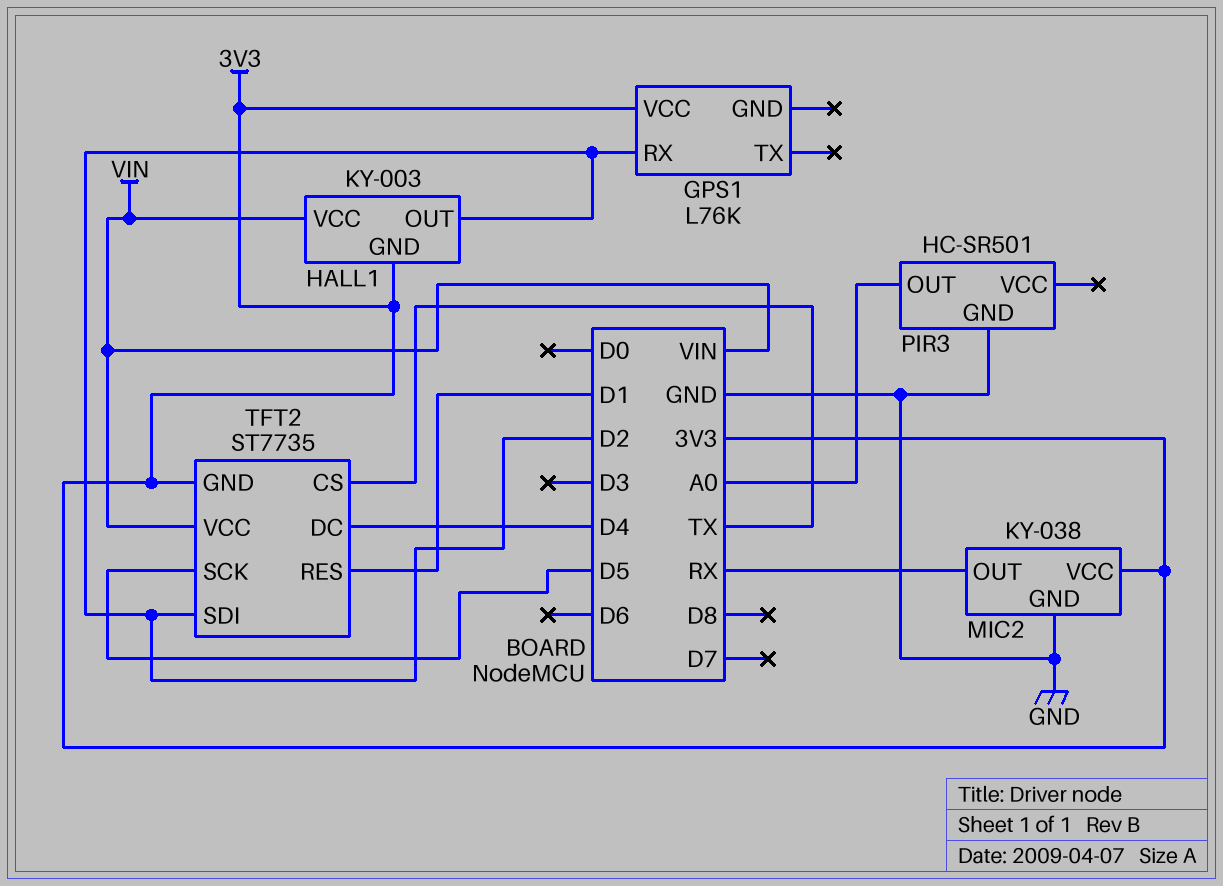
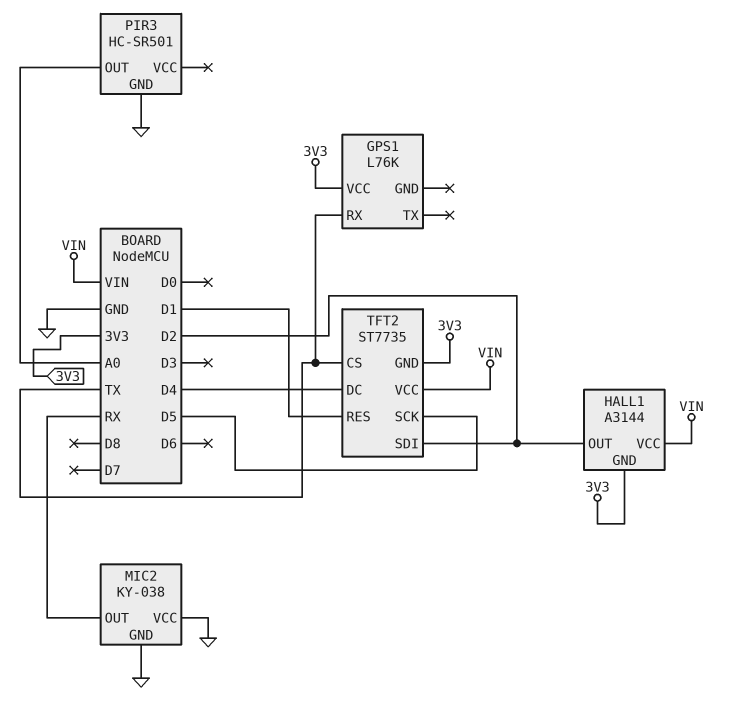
GPS1 pin RX: D2 -> TX
HALL1: KY-003 -> A3144
MIC2 pin VCC: 3V3 -> GND

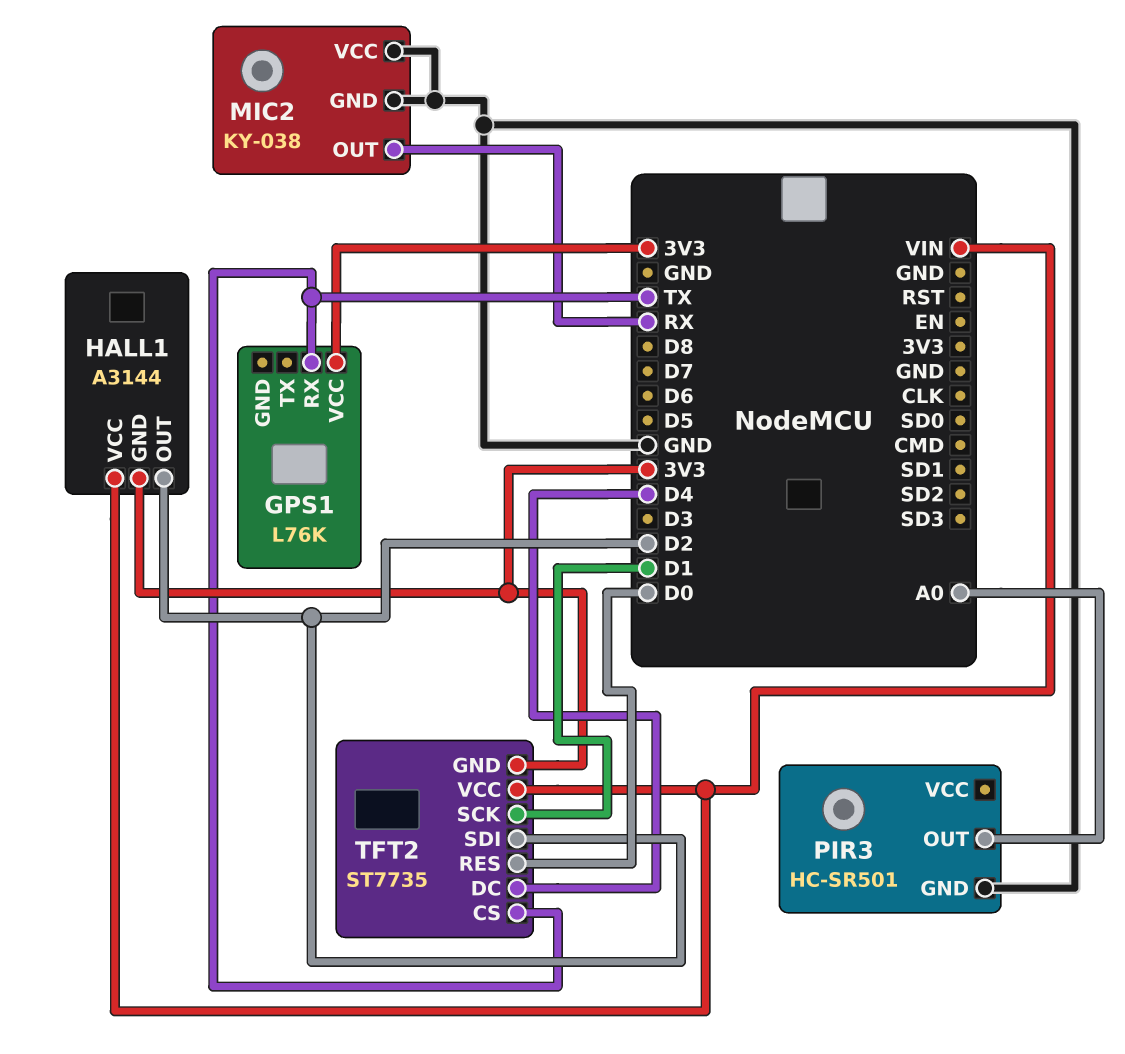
TFT2 pin RES: D1 -> D0
TFT2 pin SCK: D5 -> D1

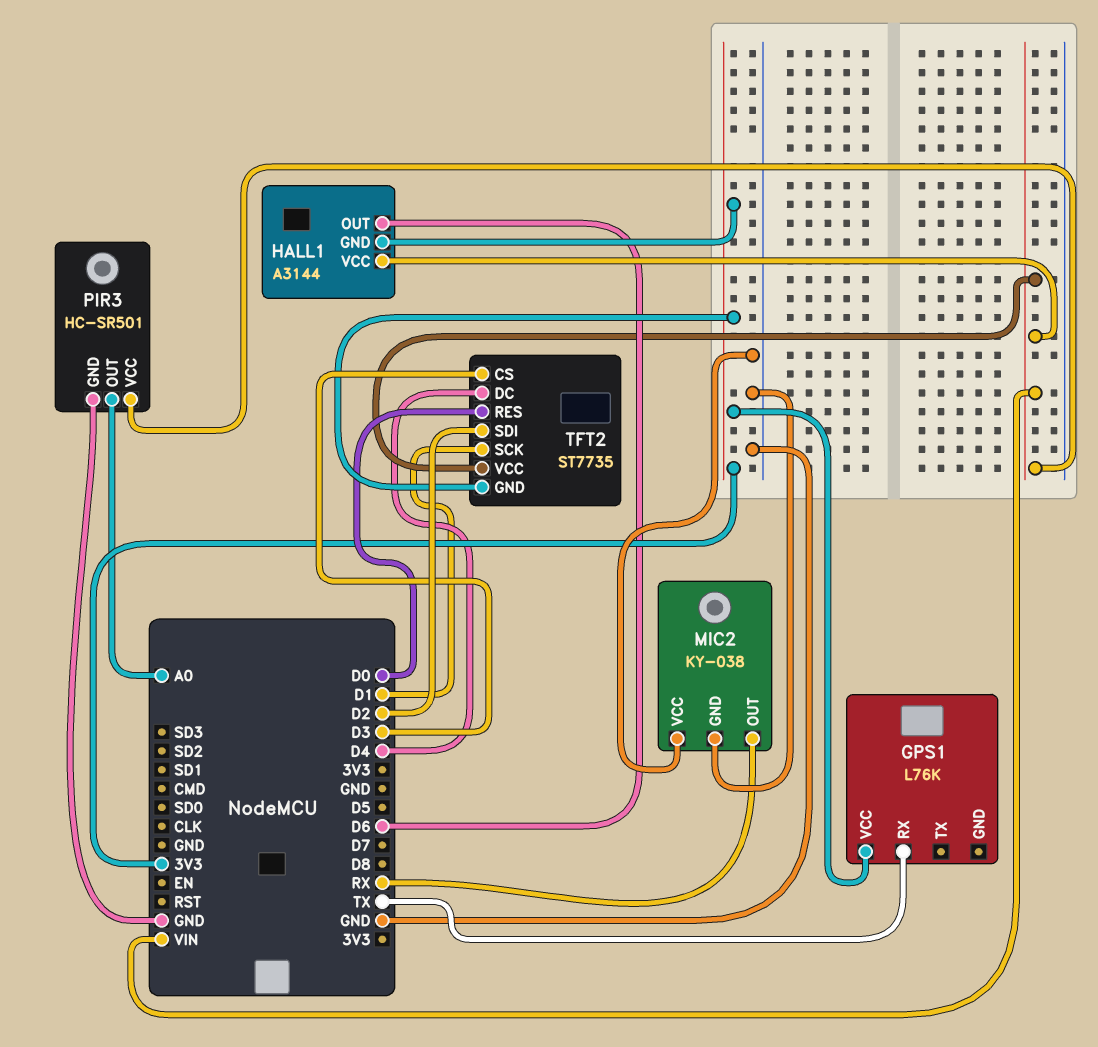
HALL1 pin OUT: D2 -> D6
PIR3 pin VCC: none -> VIN
TFT2 pin CS: TX -> D3

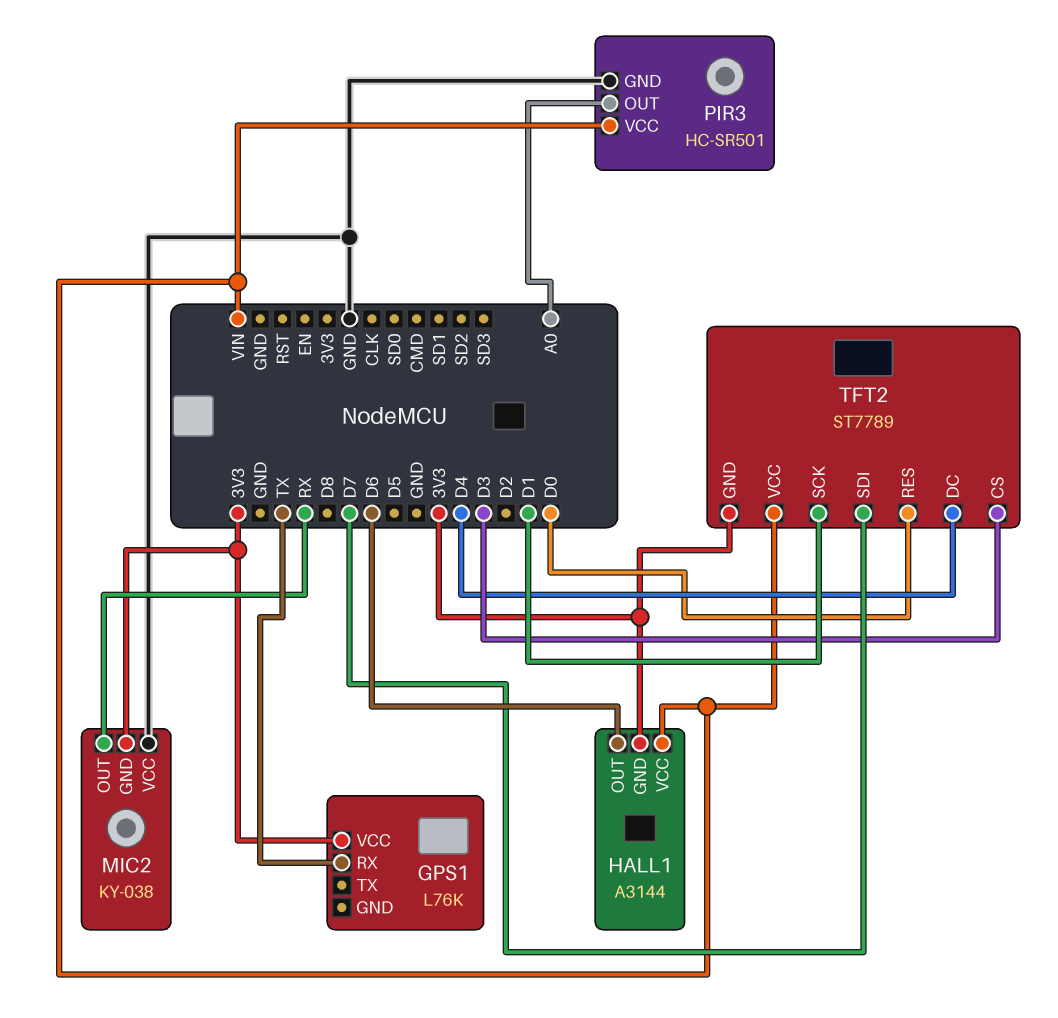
MIC2 pin GND: GND -> 3V3
TFT2: ST7735 -> ST7789
TFT2 pin SDI: D2 -> D7

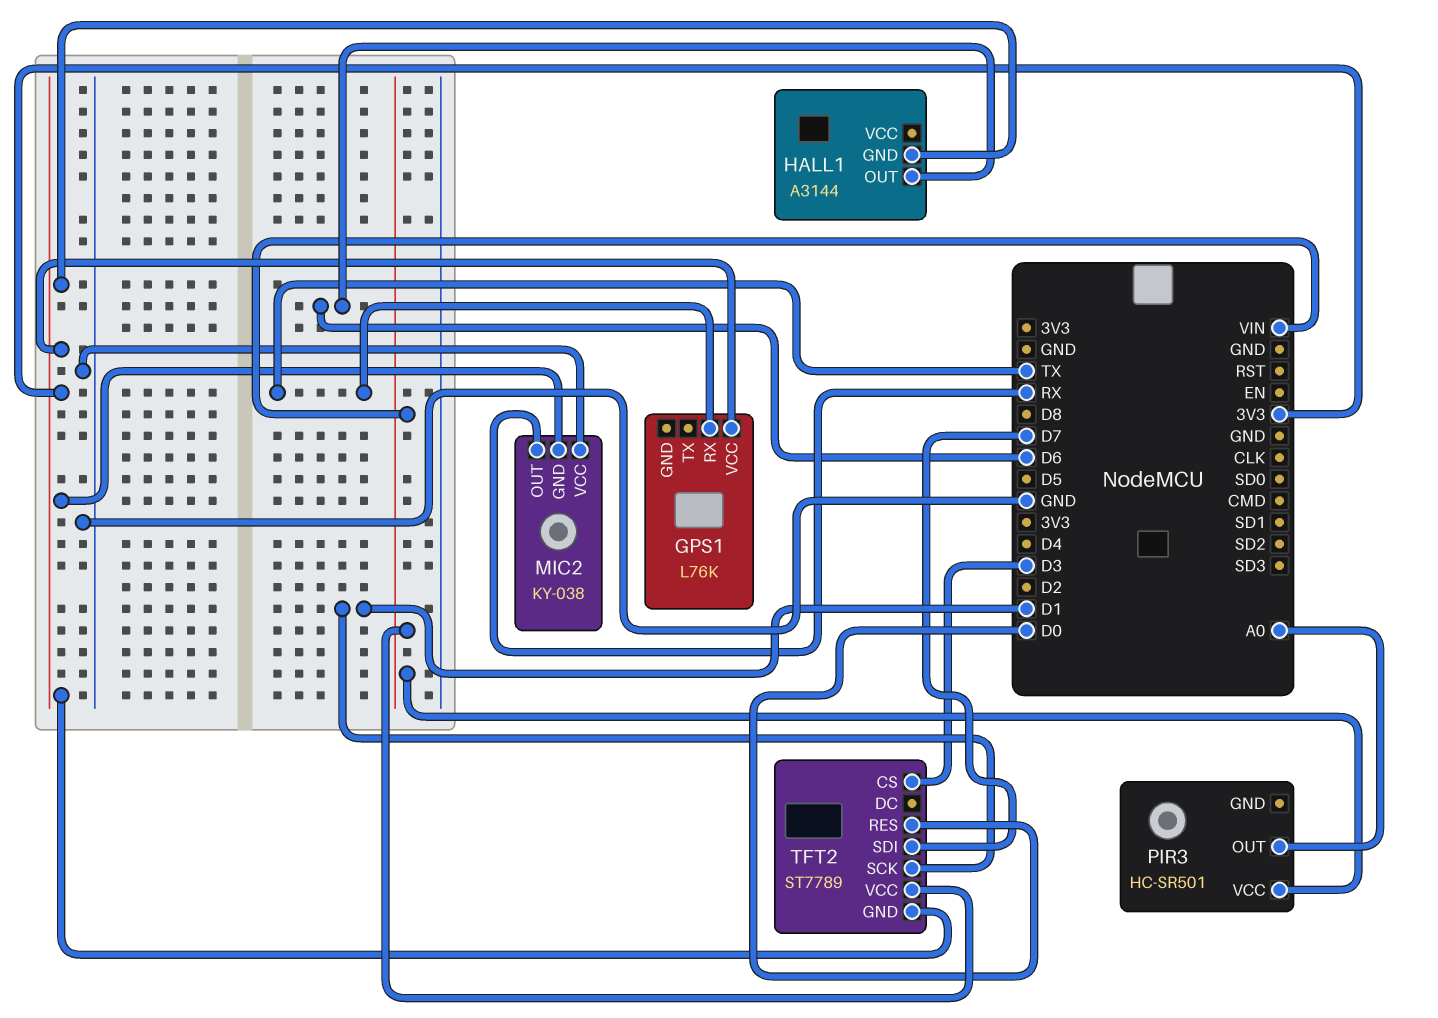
HALL1 pin VCC: VIN -> none
PIR3 pin GND: GND -> none
TFT2 pin DC: D4 -> none

